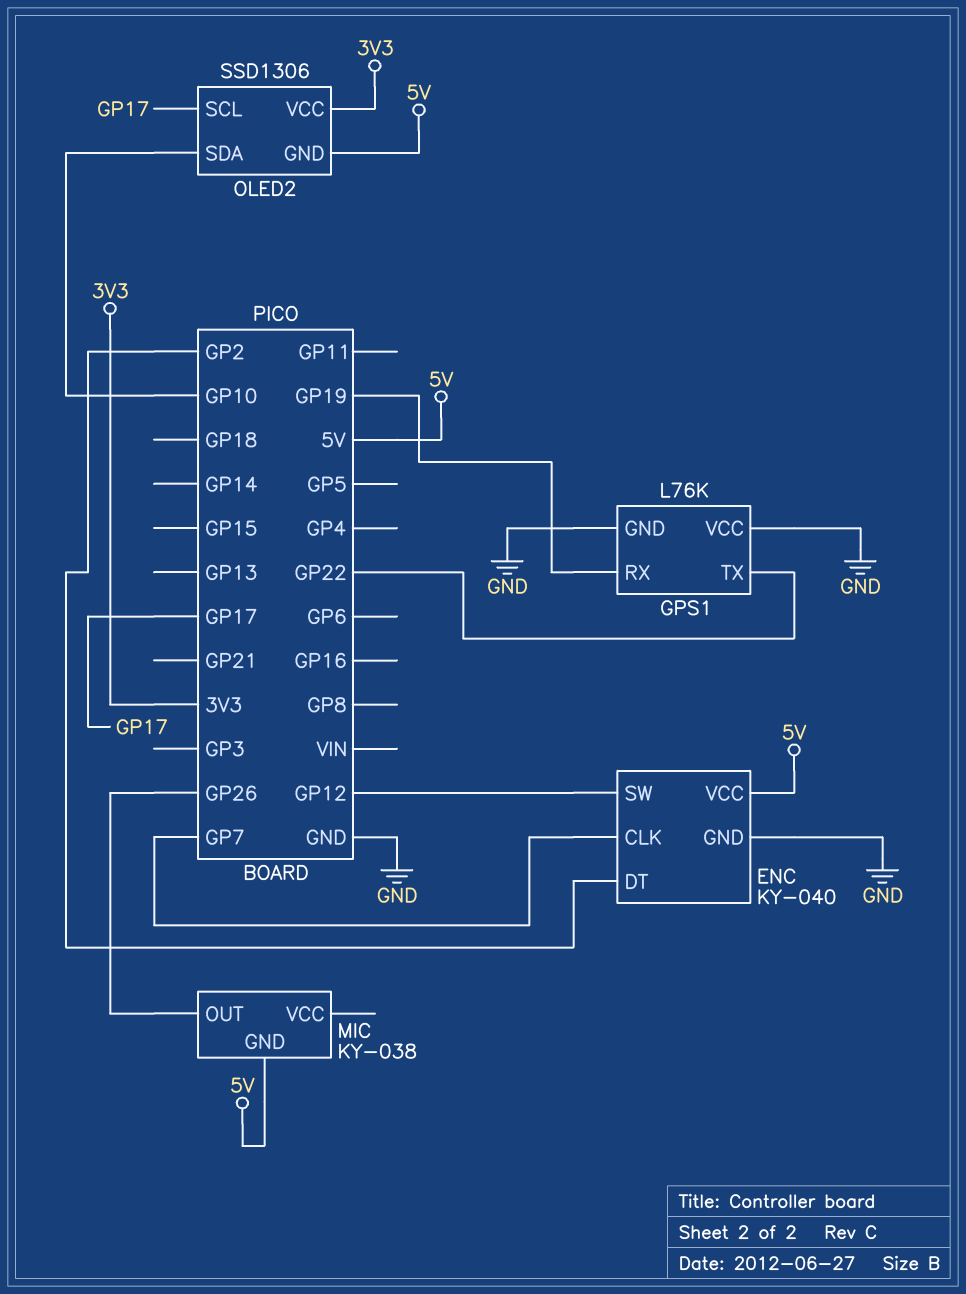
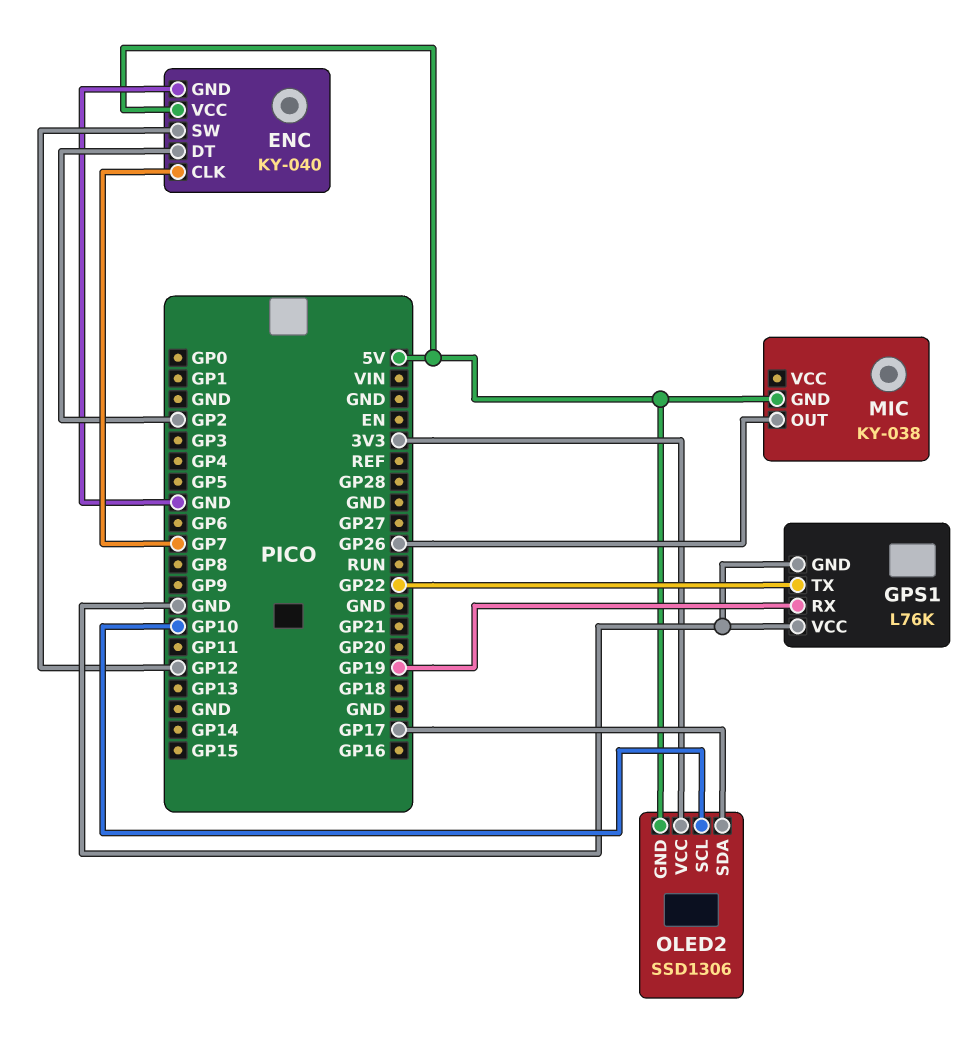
OLED2 pin SCL: GP17 -> GP10
OLED2 pin SDA: GP10 -> GP17

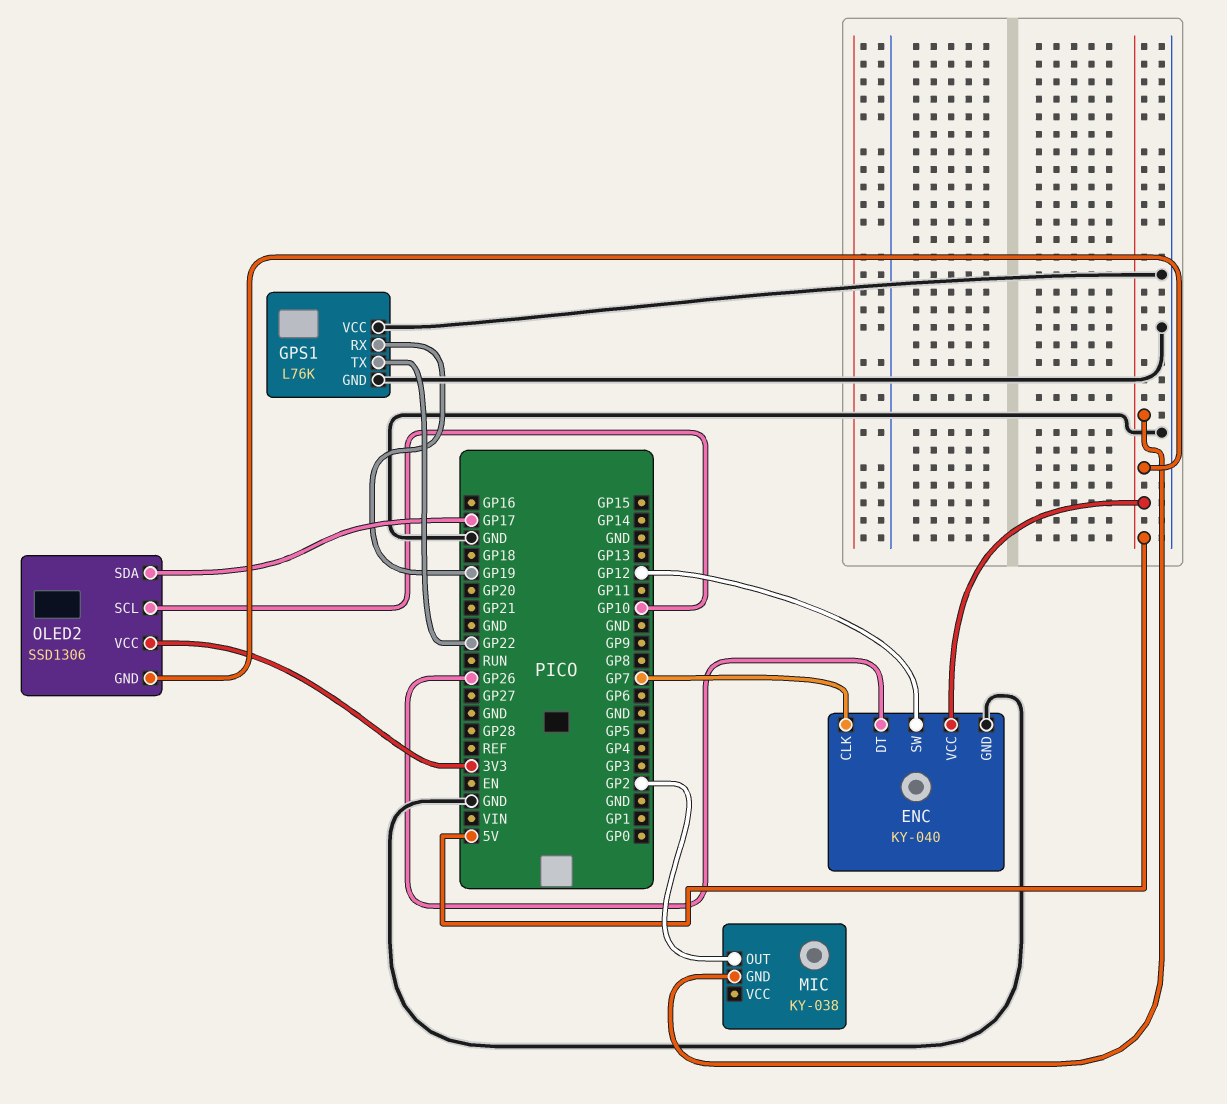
ENC pin DT: GP2 -> GP26
MIC pin OUT: GP26 -> GP2

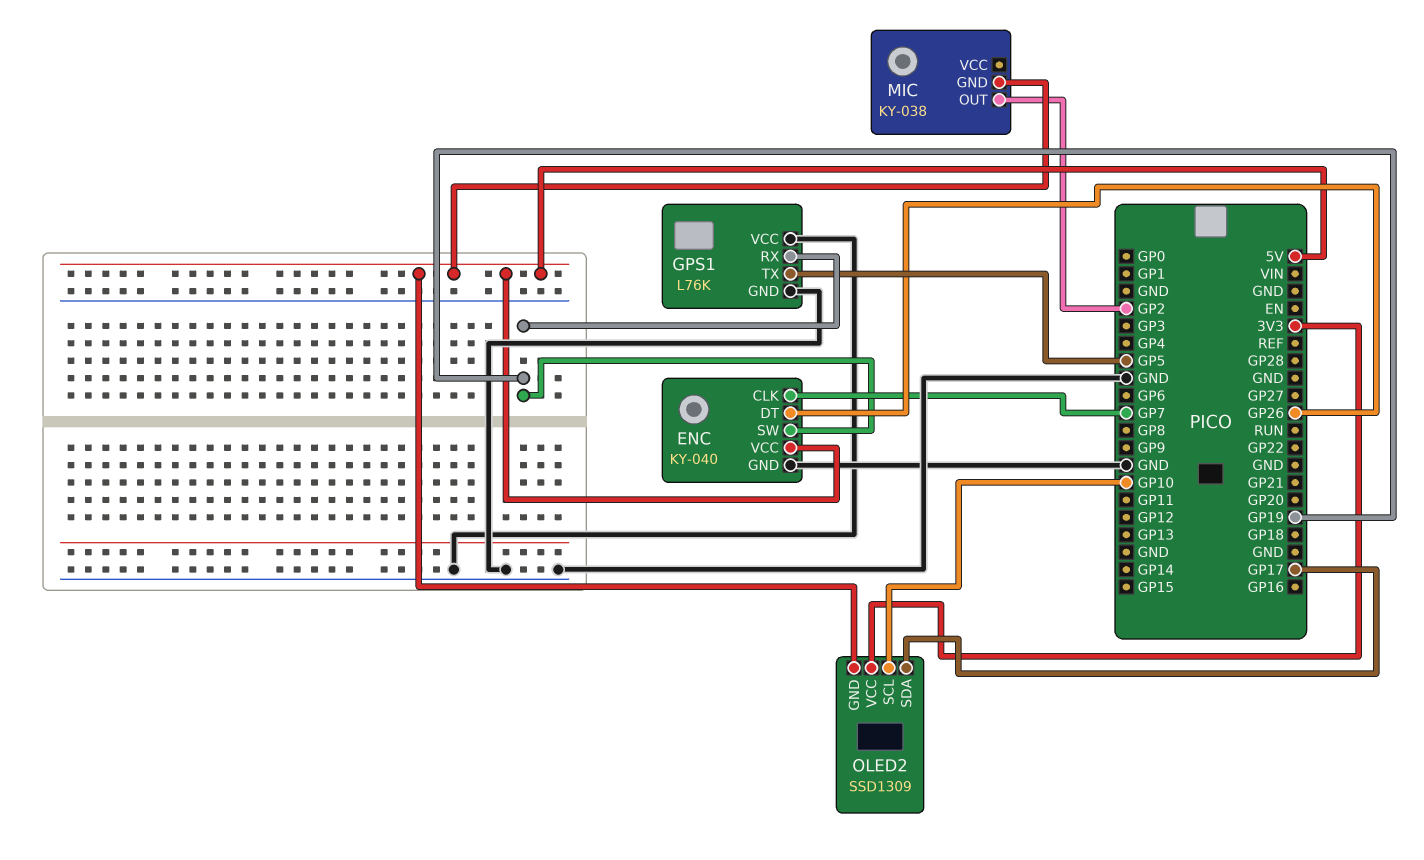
ENC pin SW: GP12 -> GP19
GPS1 pin TX: GP22 -> GP5
OLED2: SSD1306 -> SSD1309

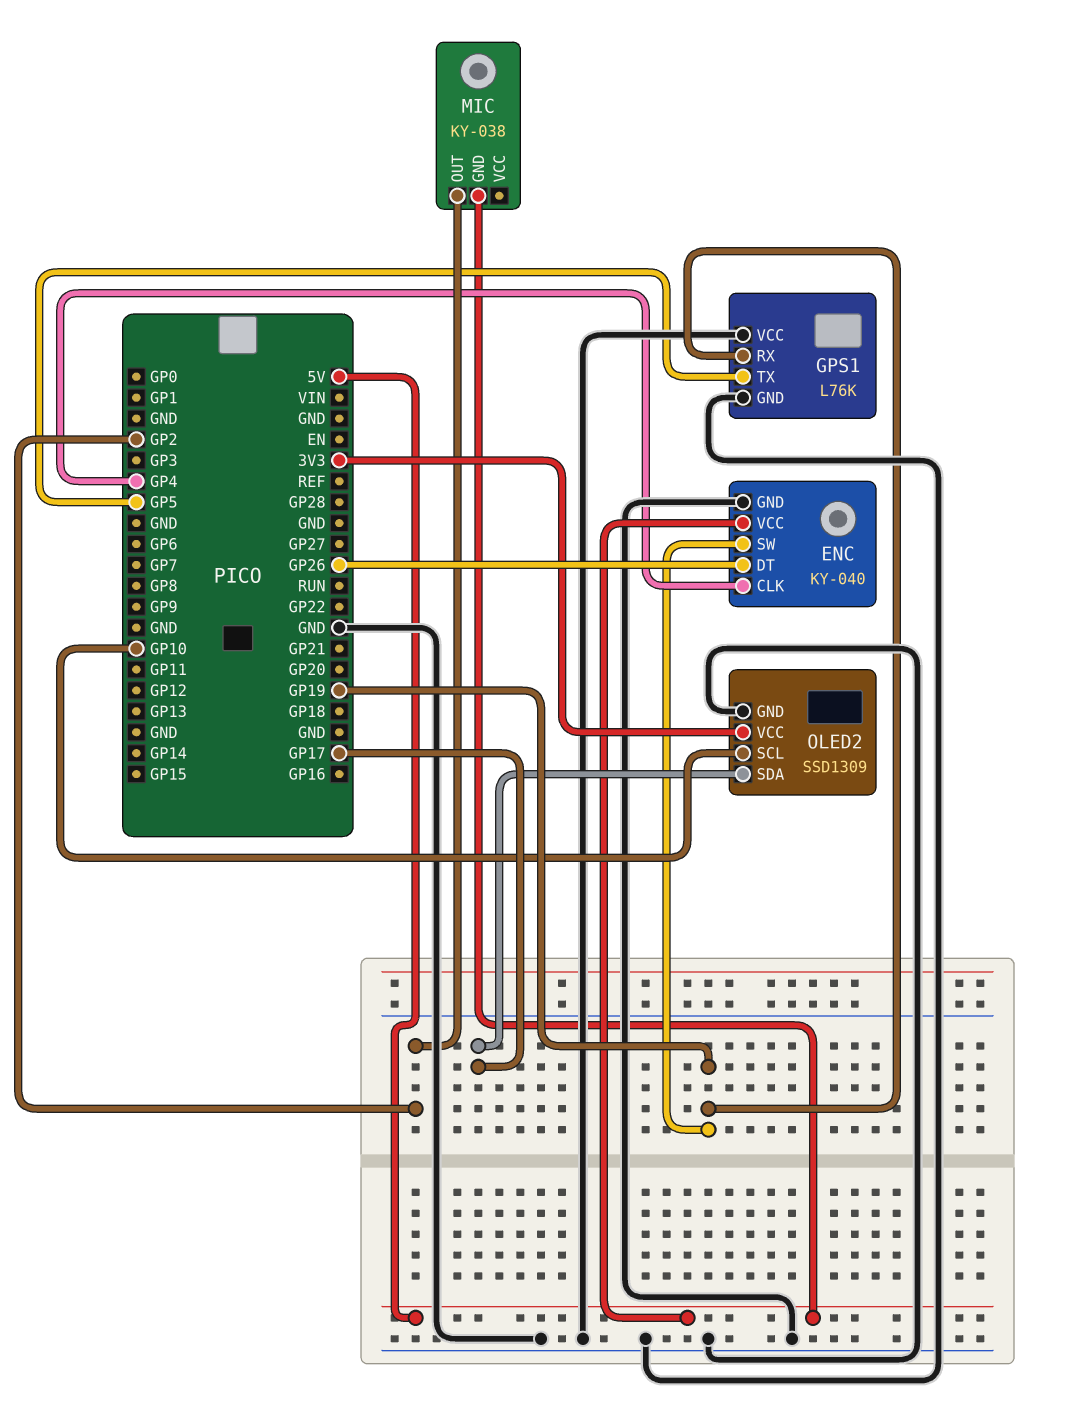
ENC pin CLK: GP7 -> GP4
OLED2 pin GND: 5V -> GND

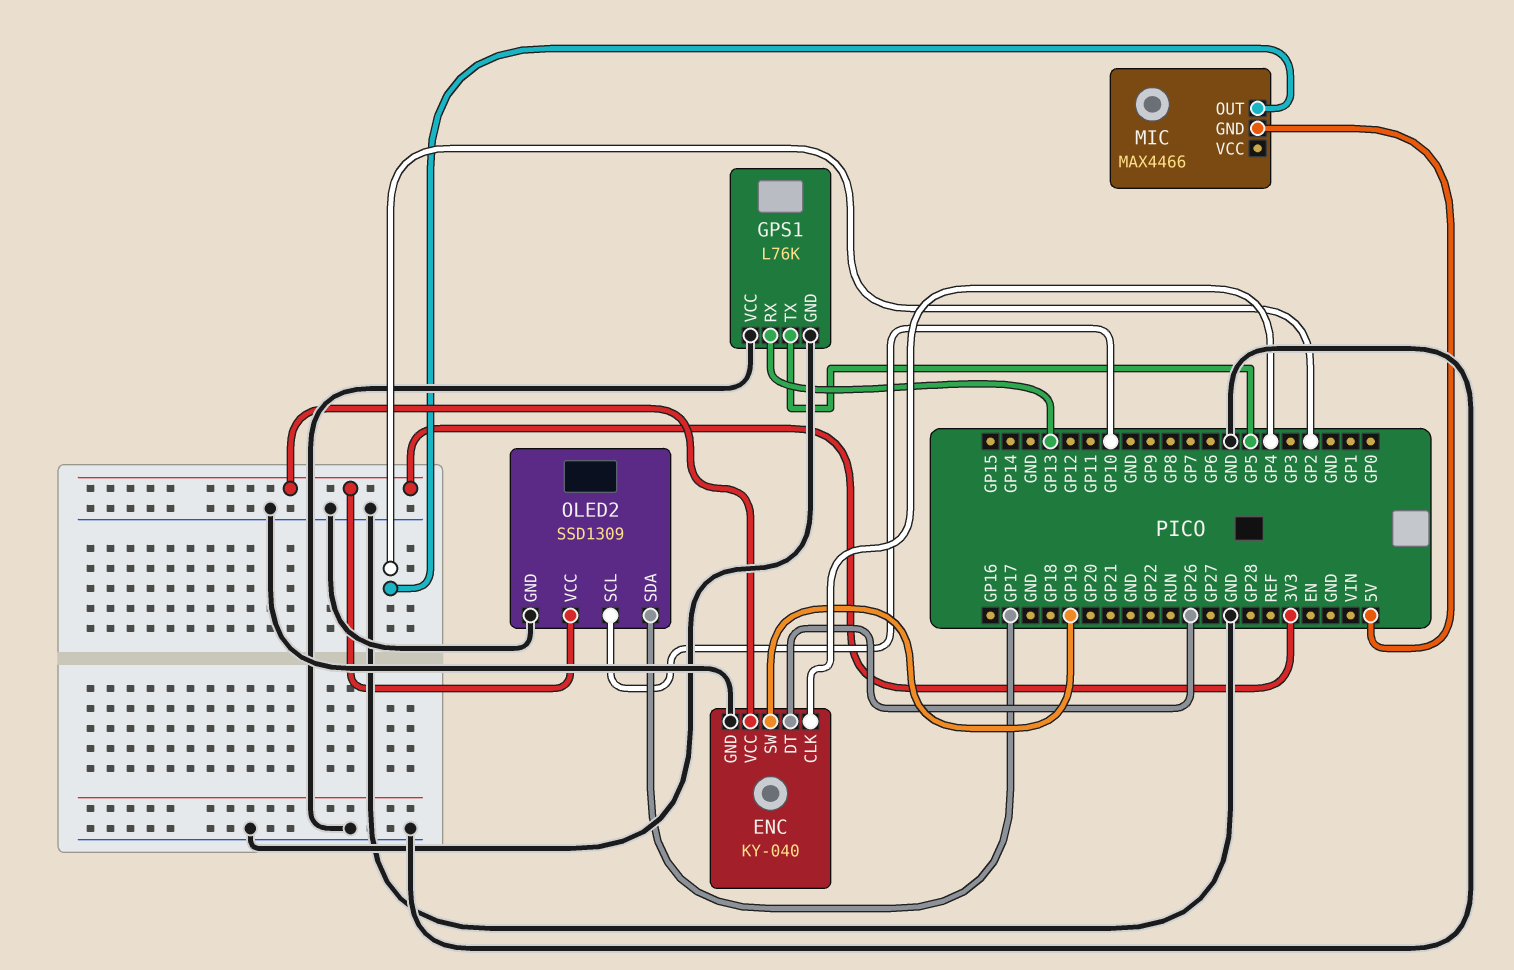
ENC pin VCC: 5V -> 3V3
GPS1 pin RX: GP19 -> GP13
MIC: KY-038 -> MAX4466

